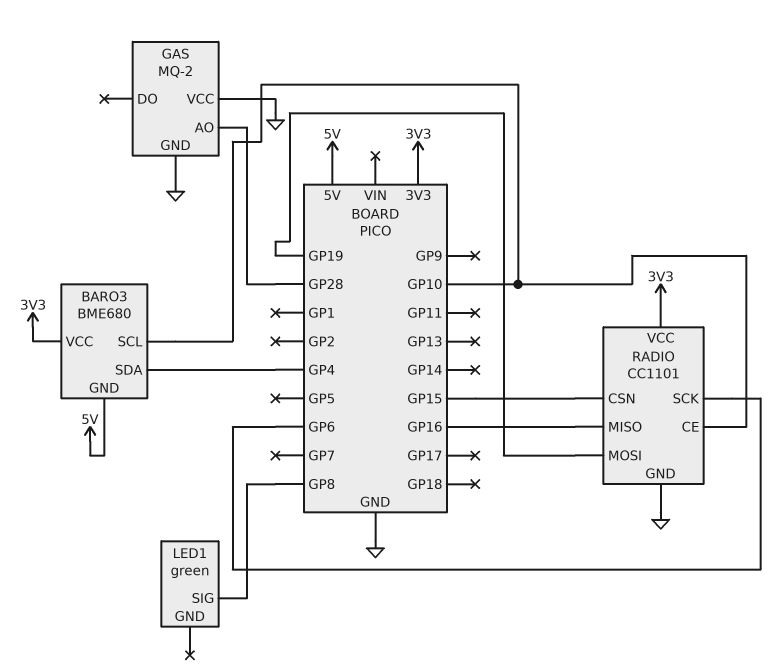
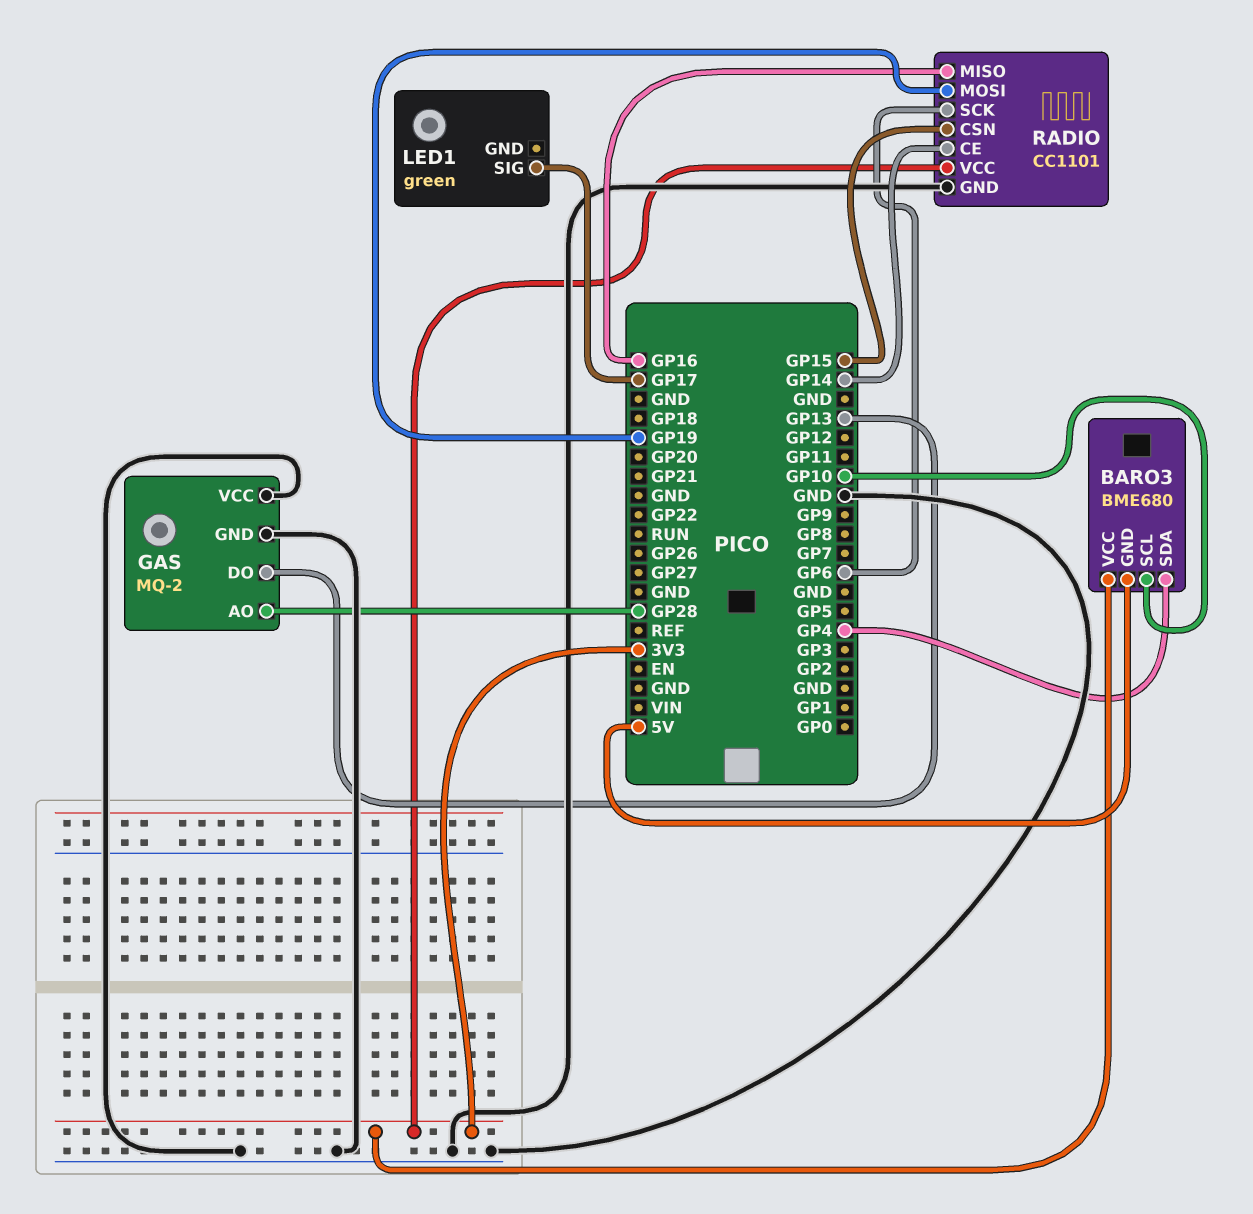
GAS pin DO: none -> GP13
LED1 pin SIG: GP8 -> GP17
RADIO pin CE: GP10 -> GP14

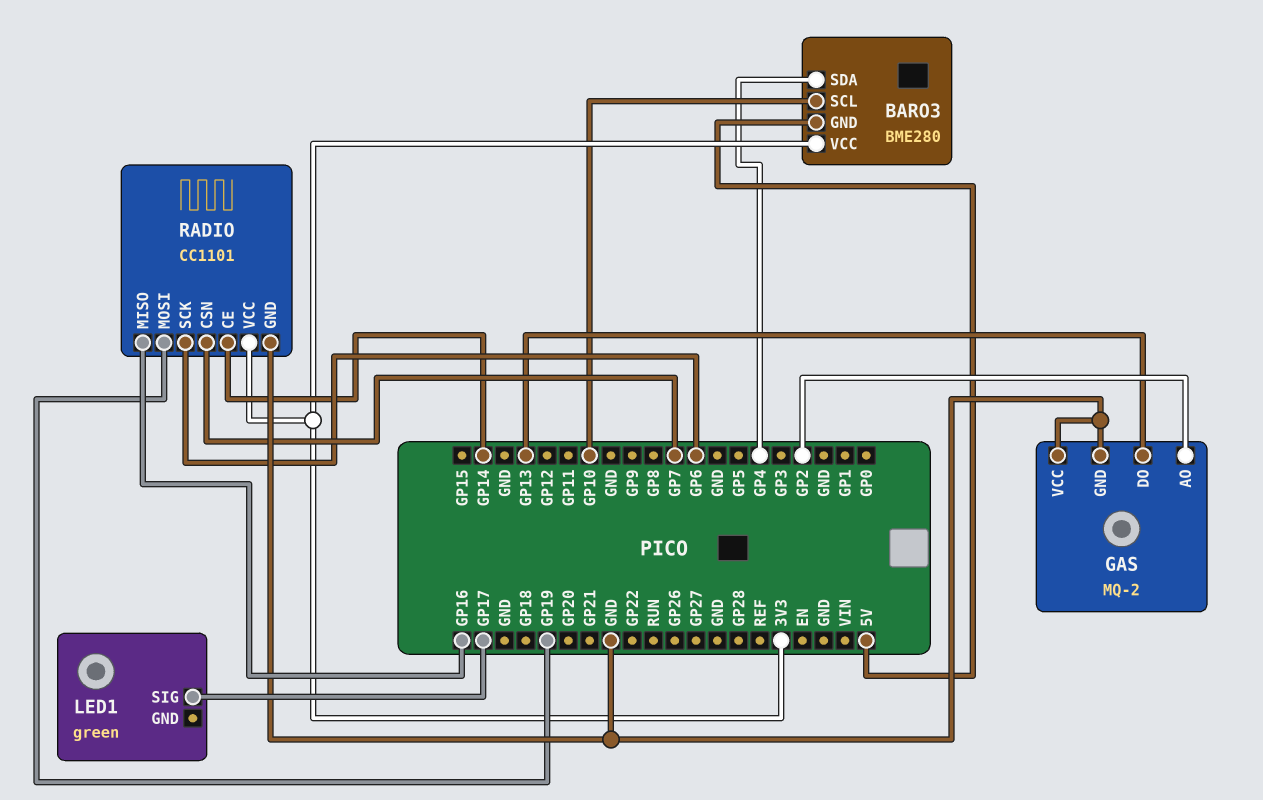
BARO3: BME680 -> BME280
GAS pin AO: GP28 -> GP2
RADIO pin CSN: GP15 -> GP7

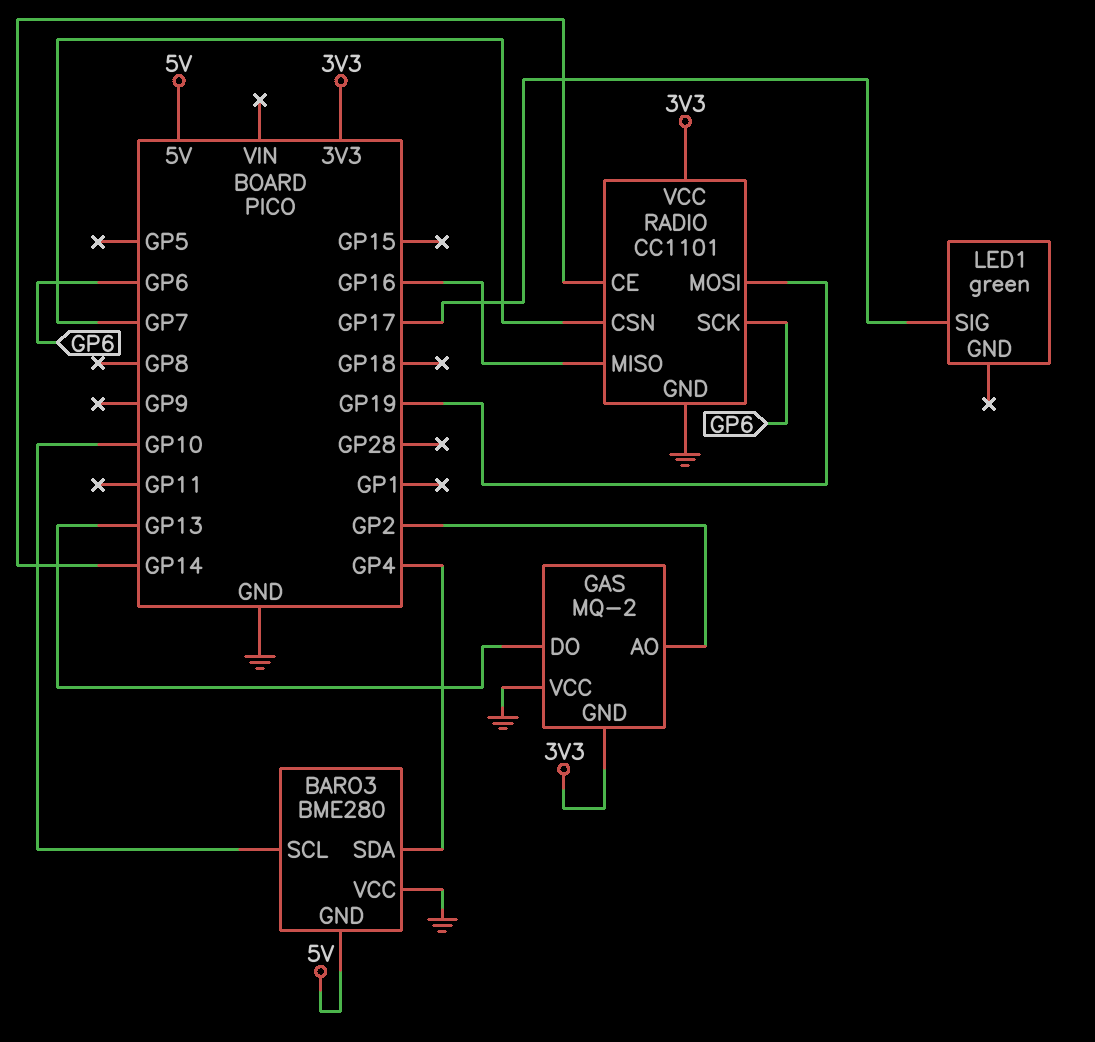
BARO3 pin VCC: 3V3 -> GND
GAS pin GND: GND -> 3V3

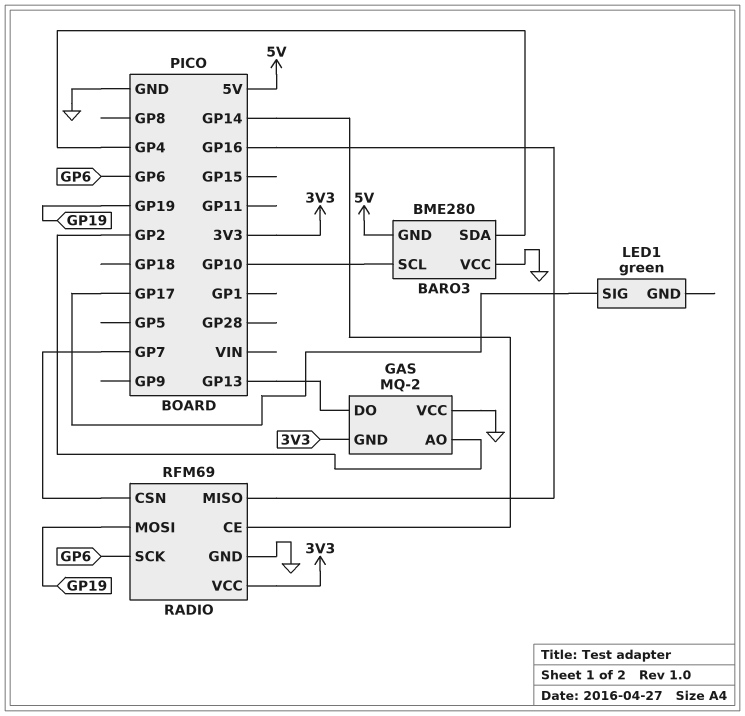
RADIO: CC1101 -> RFM69

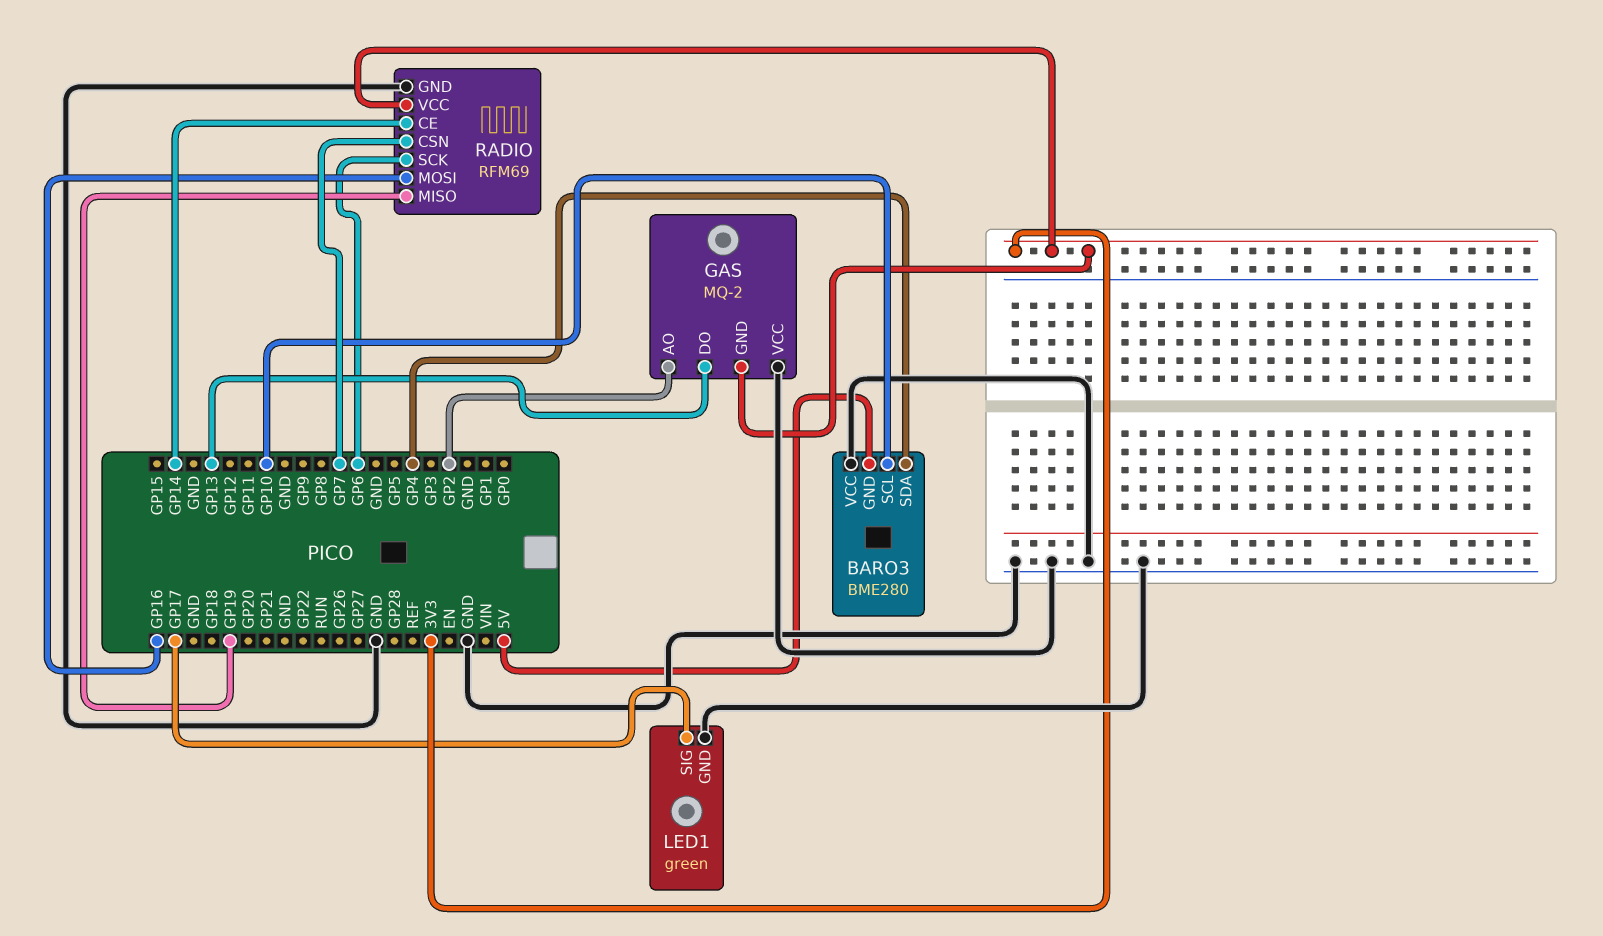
LED1 pin GND: none -> GND
RADIO pin MISO: GP16 -> GP19
RADIO pin MOSI: GP19 -> GP16

